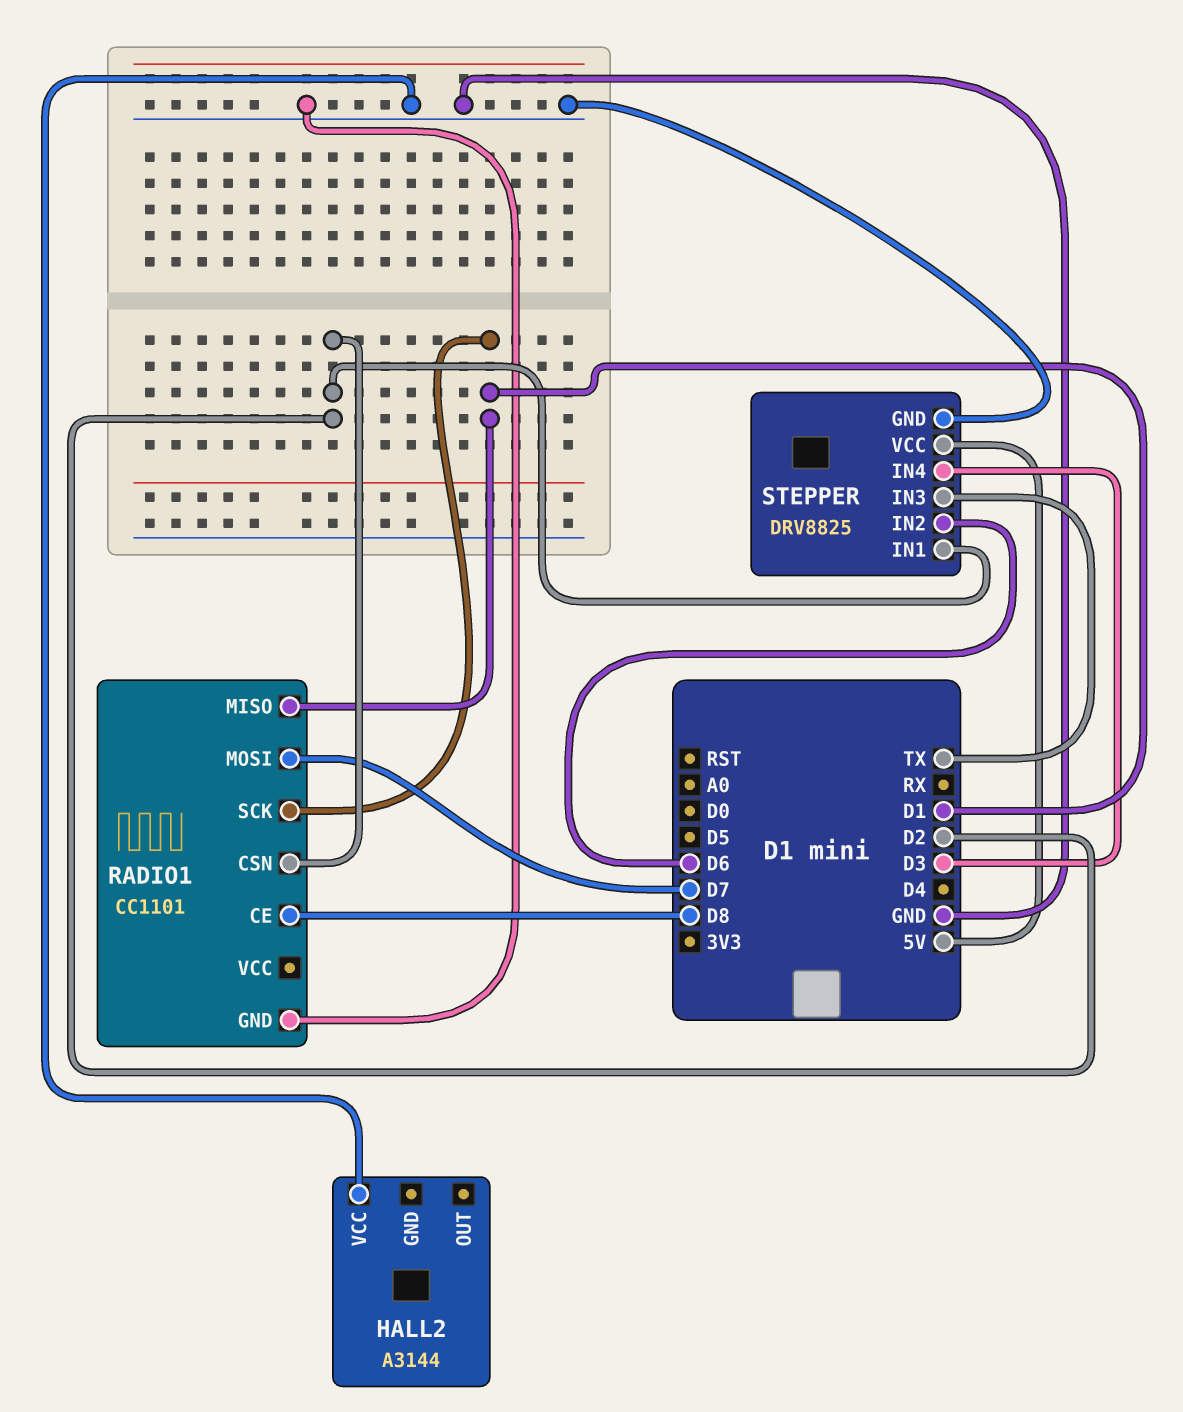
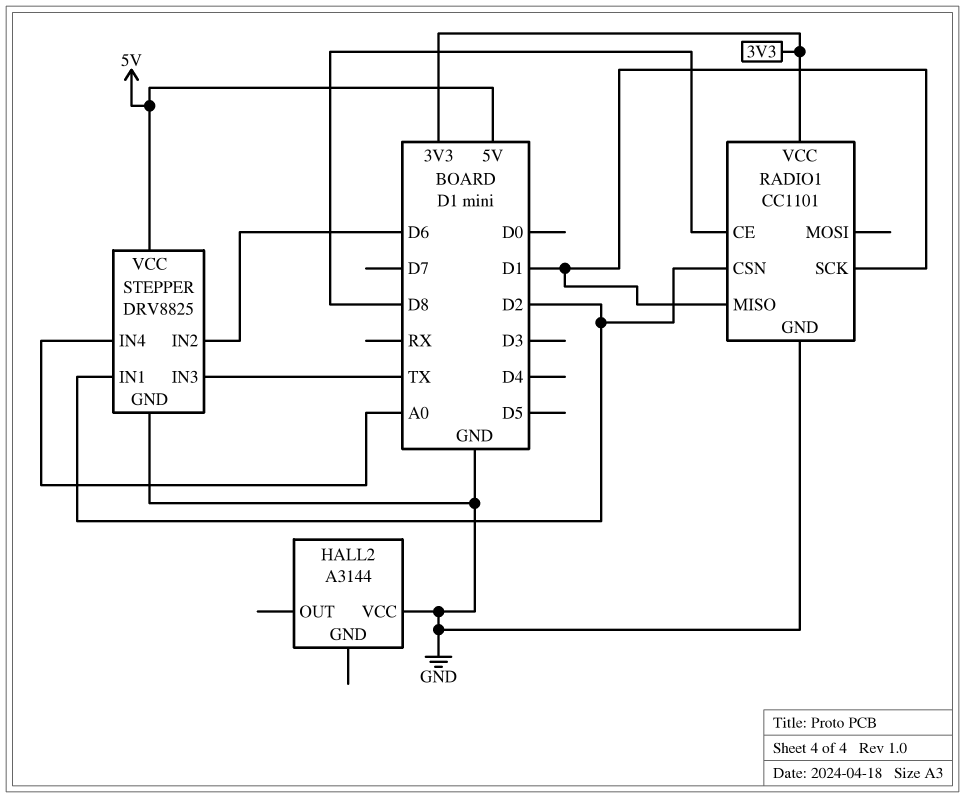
RADIO1 pin MOSI: D7 -> none
RADIO1 pin VCC: none -> 3V3
STEPPER pin IN4: D3 -> A0

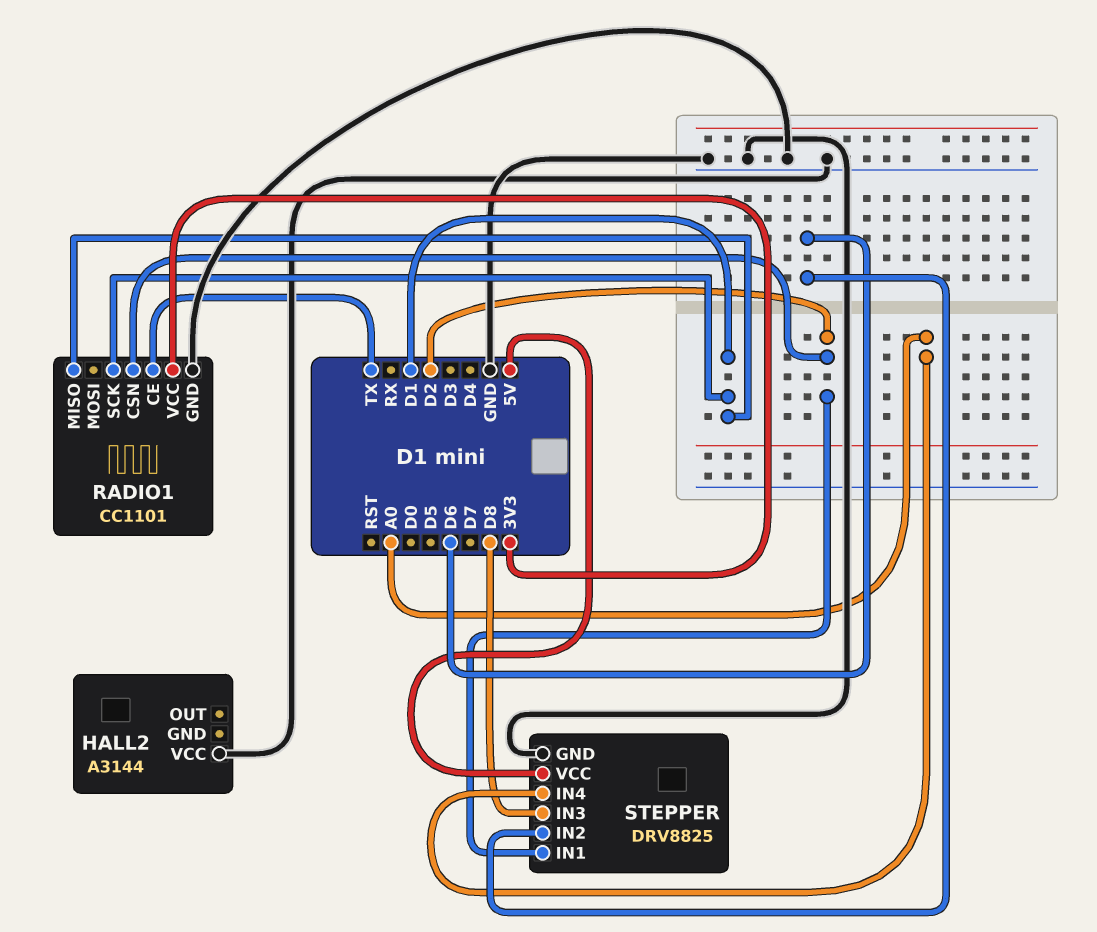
RADIO1 pin CE: D8 -> TX
STEPPER pin IN3: TX -> D8

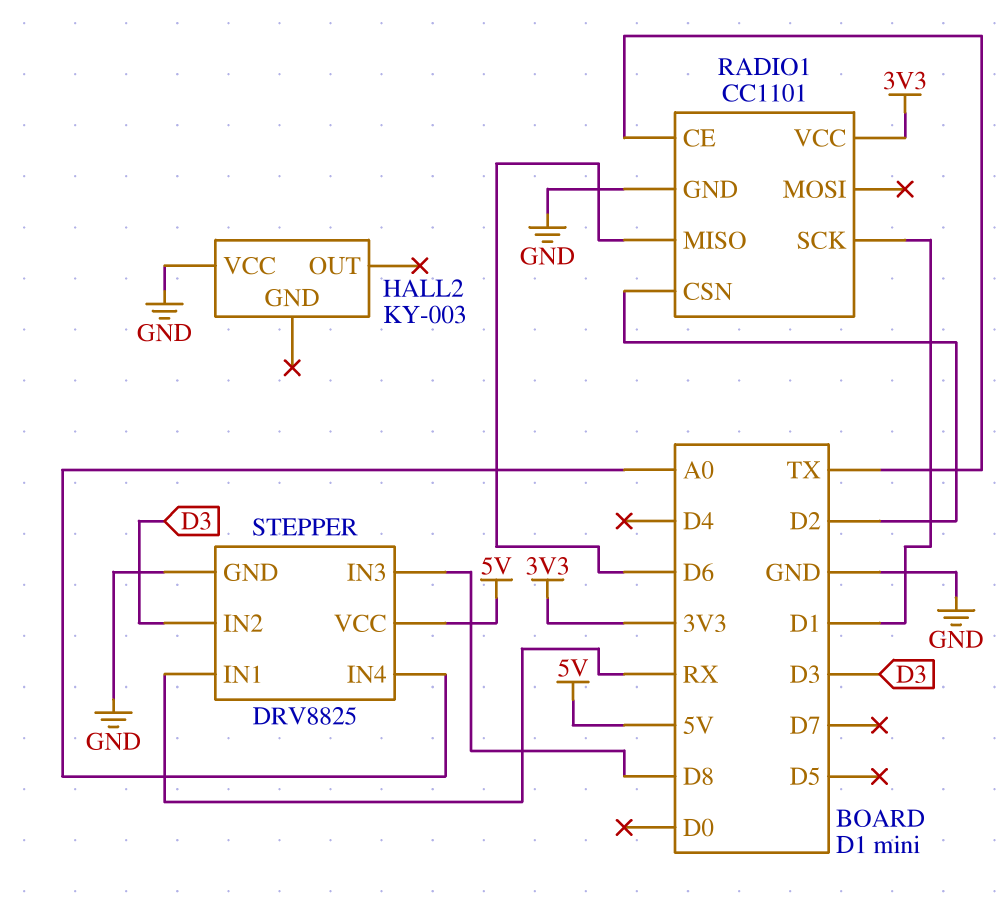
HALL2: A3144 -> KY-003
RADIO1 pin MISO: D1 -> D6
STEPPER pin IN1: D2 -> RX
STEPPER pin IN2: D6 -> D3

